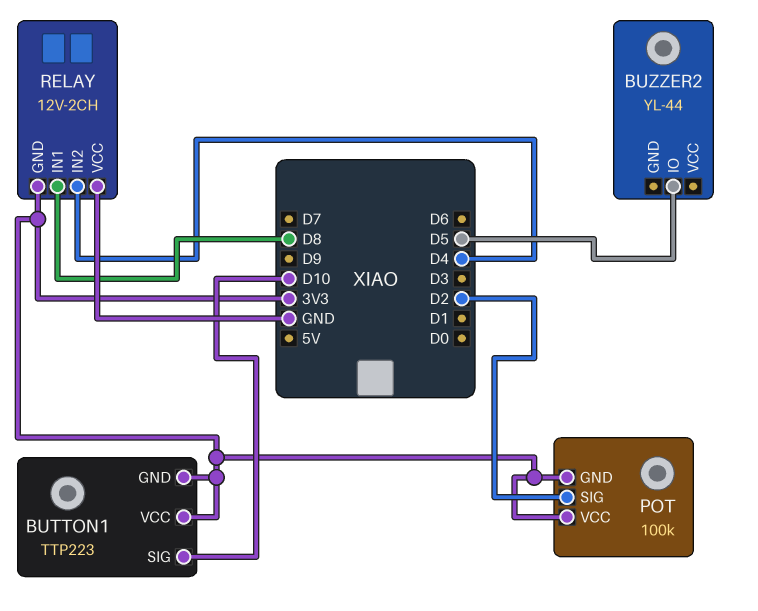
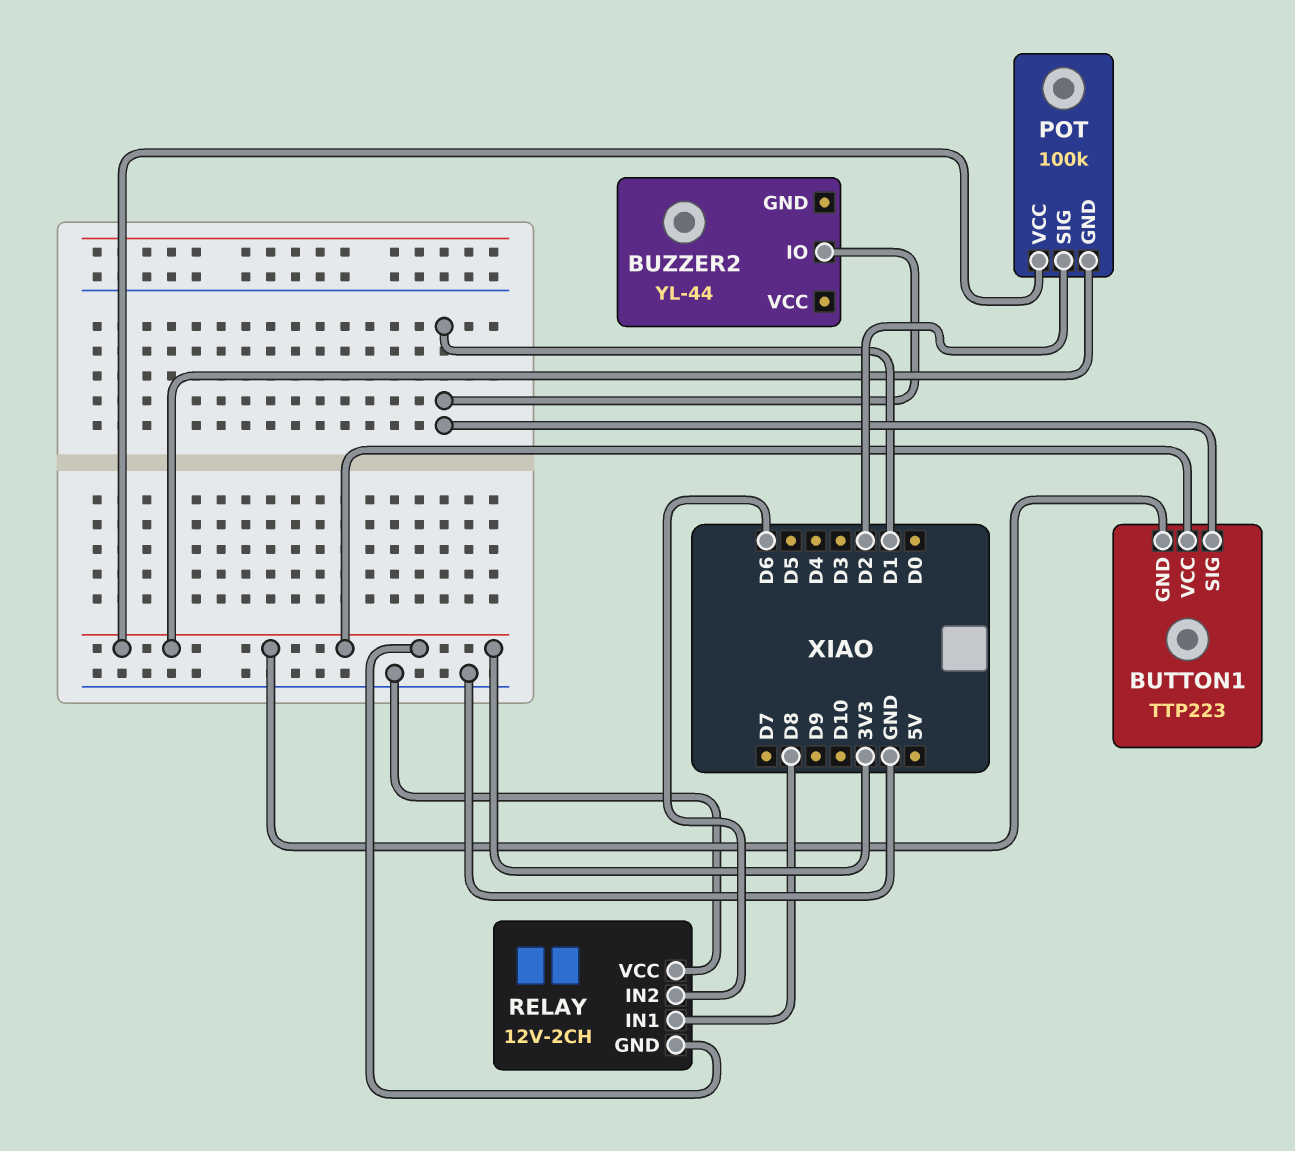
BUTTON1 pin SIG: D10 -> D1
BUZZER2 pin IO: D5 -> D1
RELAY pin IN2: D4 -> D6

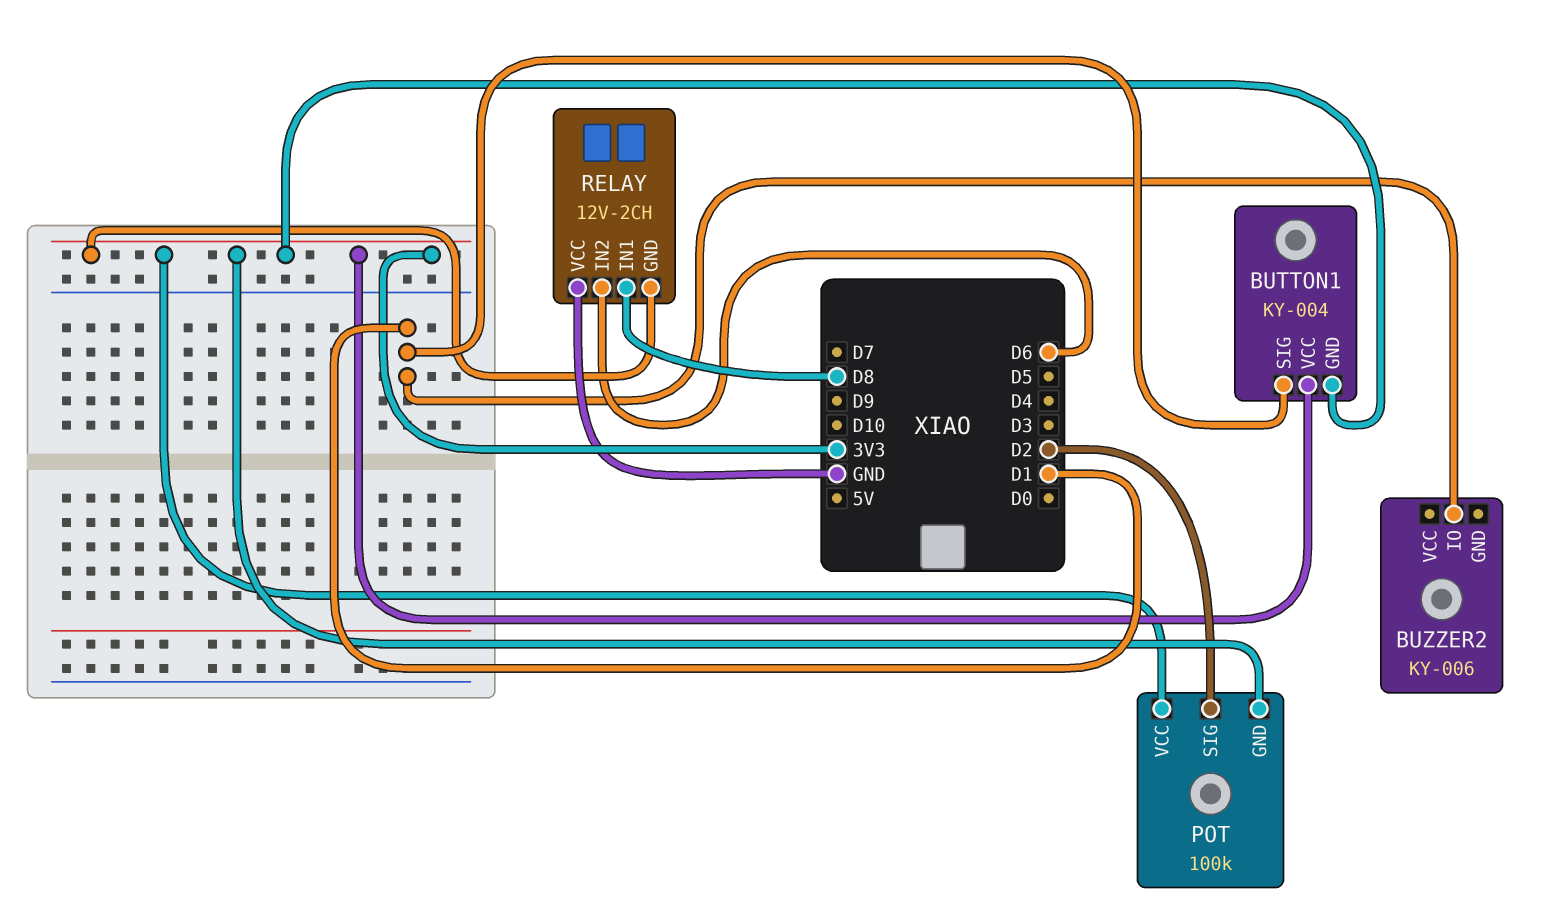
BUTTON1: TTP223 -> KY-004
BUZZER2: YL-44 -> KY-006

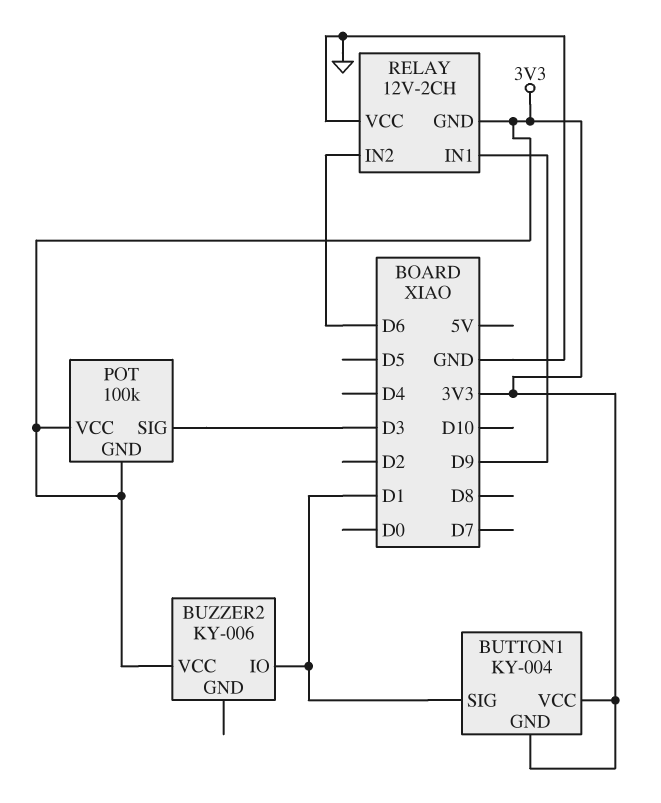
BUZZER2 pin VCC: none -> 3V3
POT pin SIG: D2 -> D3
RELAY pin IN1: D8 -> D9

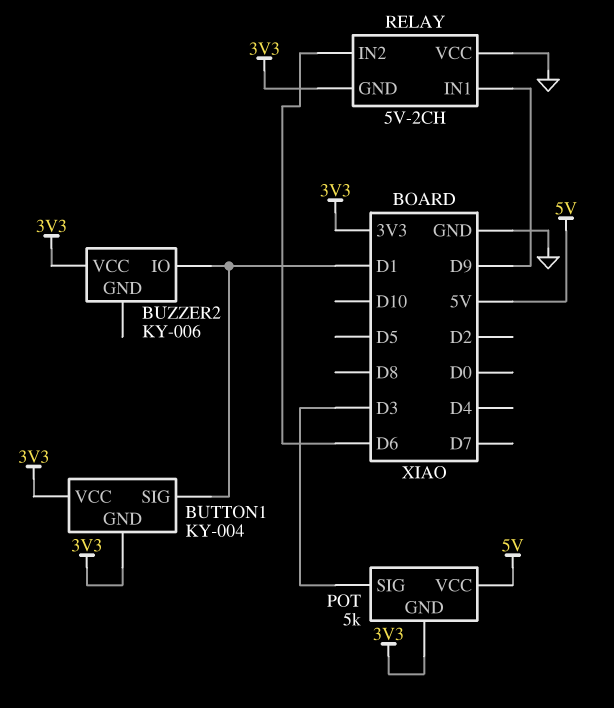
POT: 100k -> 5k
POT pin VCC: 3V3 -> 5V
RELAY: 12V-2CH -> 5V-2CH

